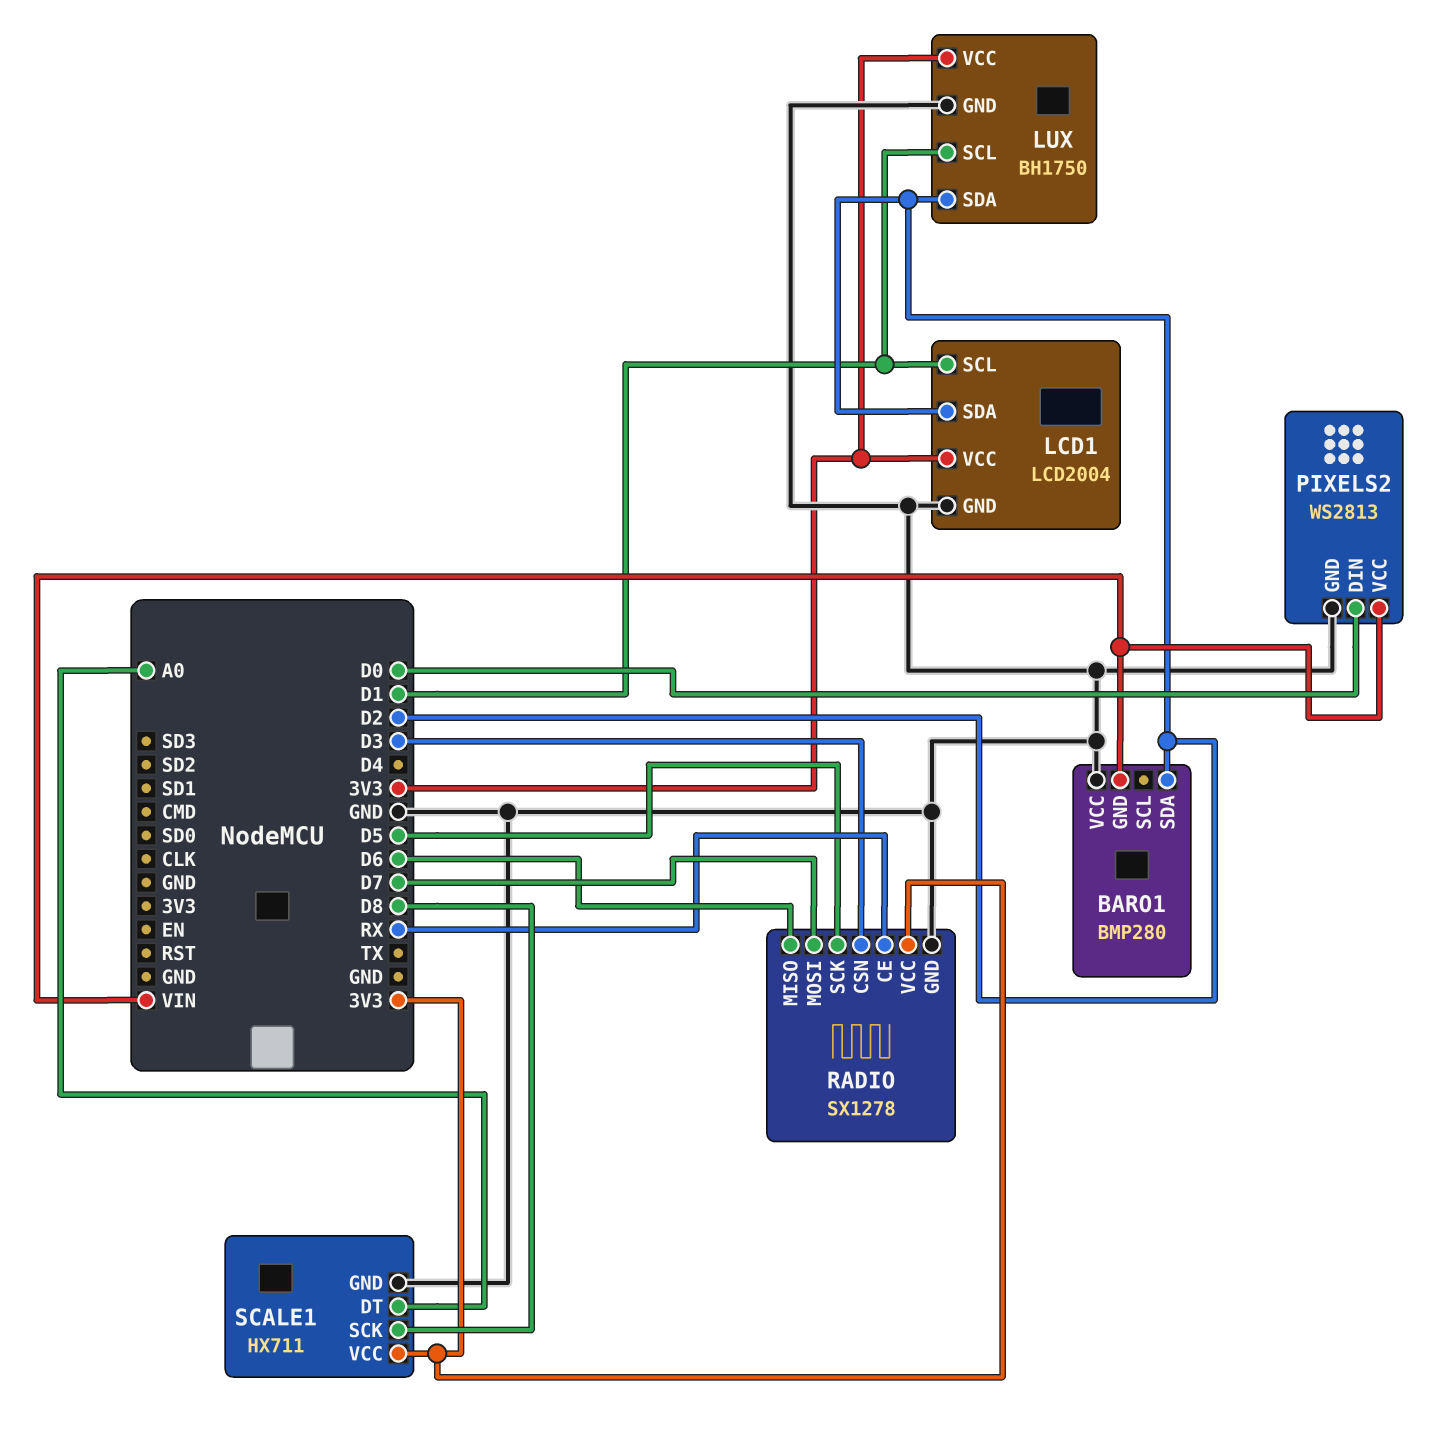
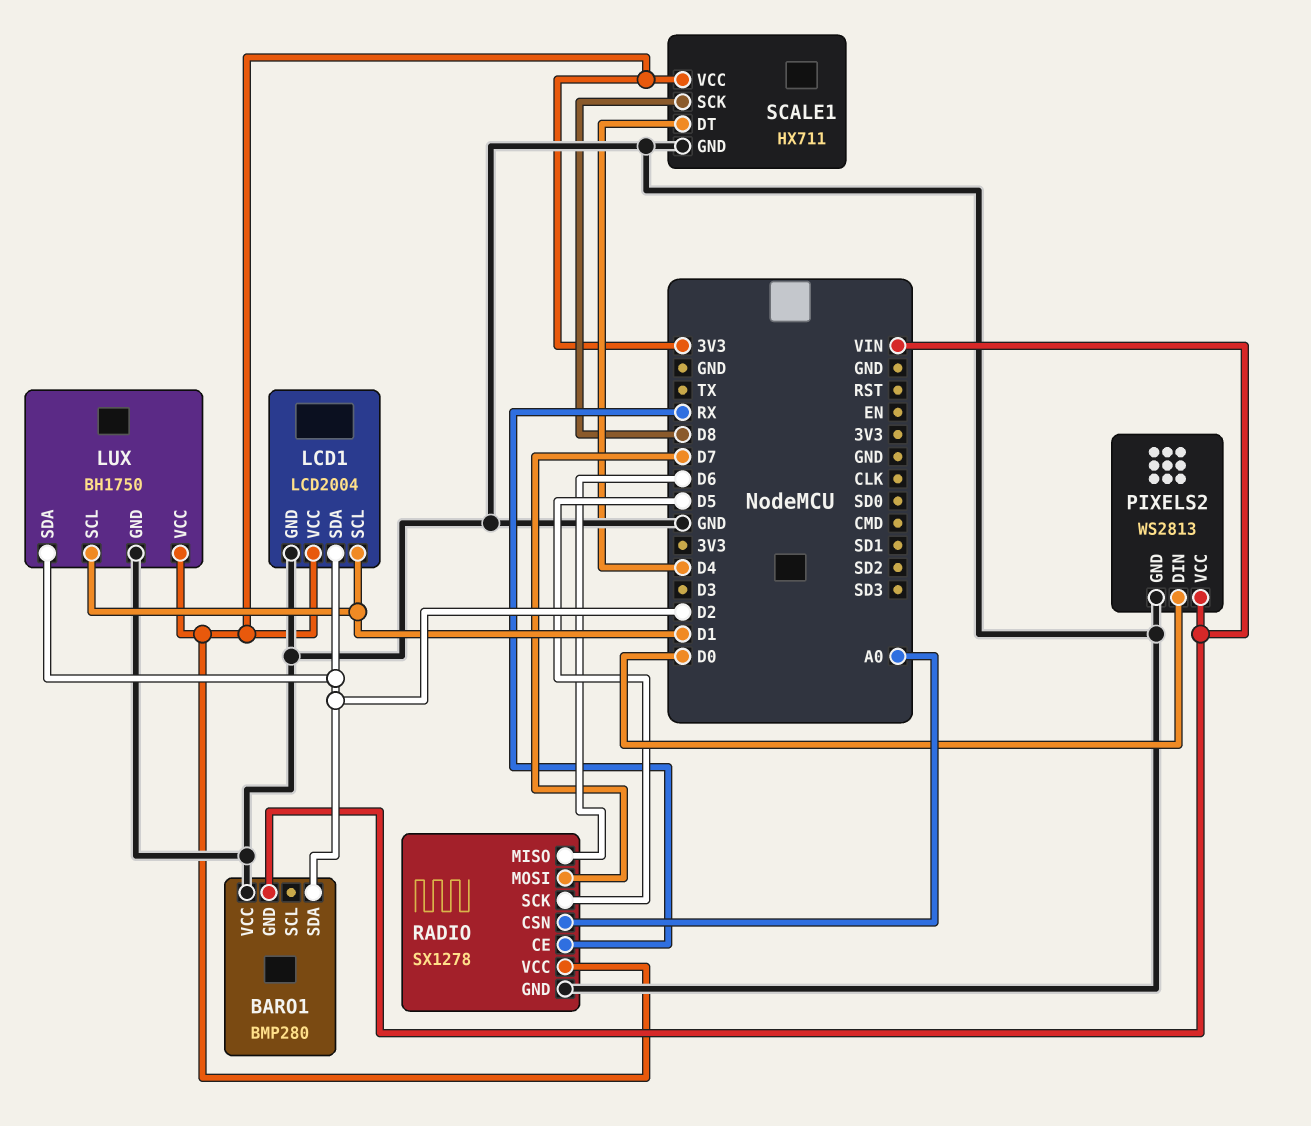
RADIO pin CSN: D3 -> A0
SCALE1 pin DT: A0 -> D4

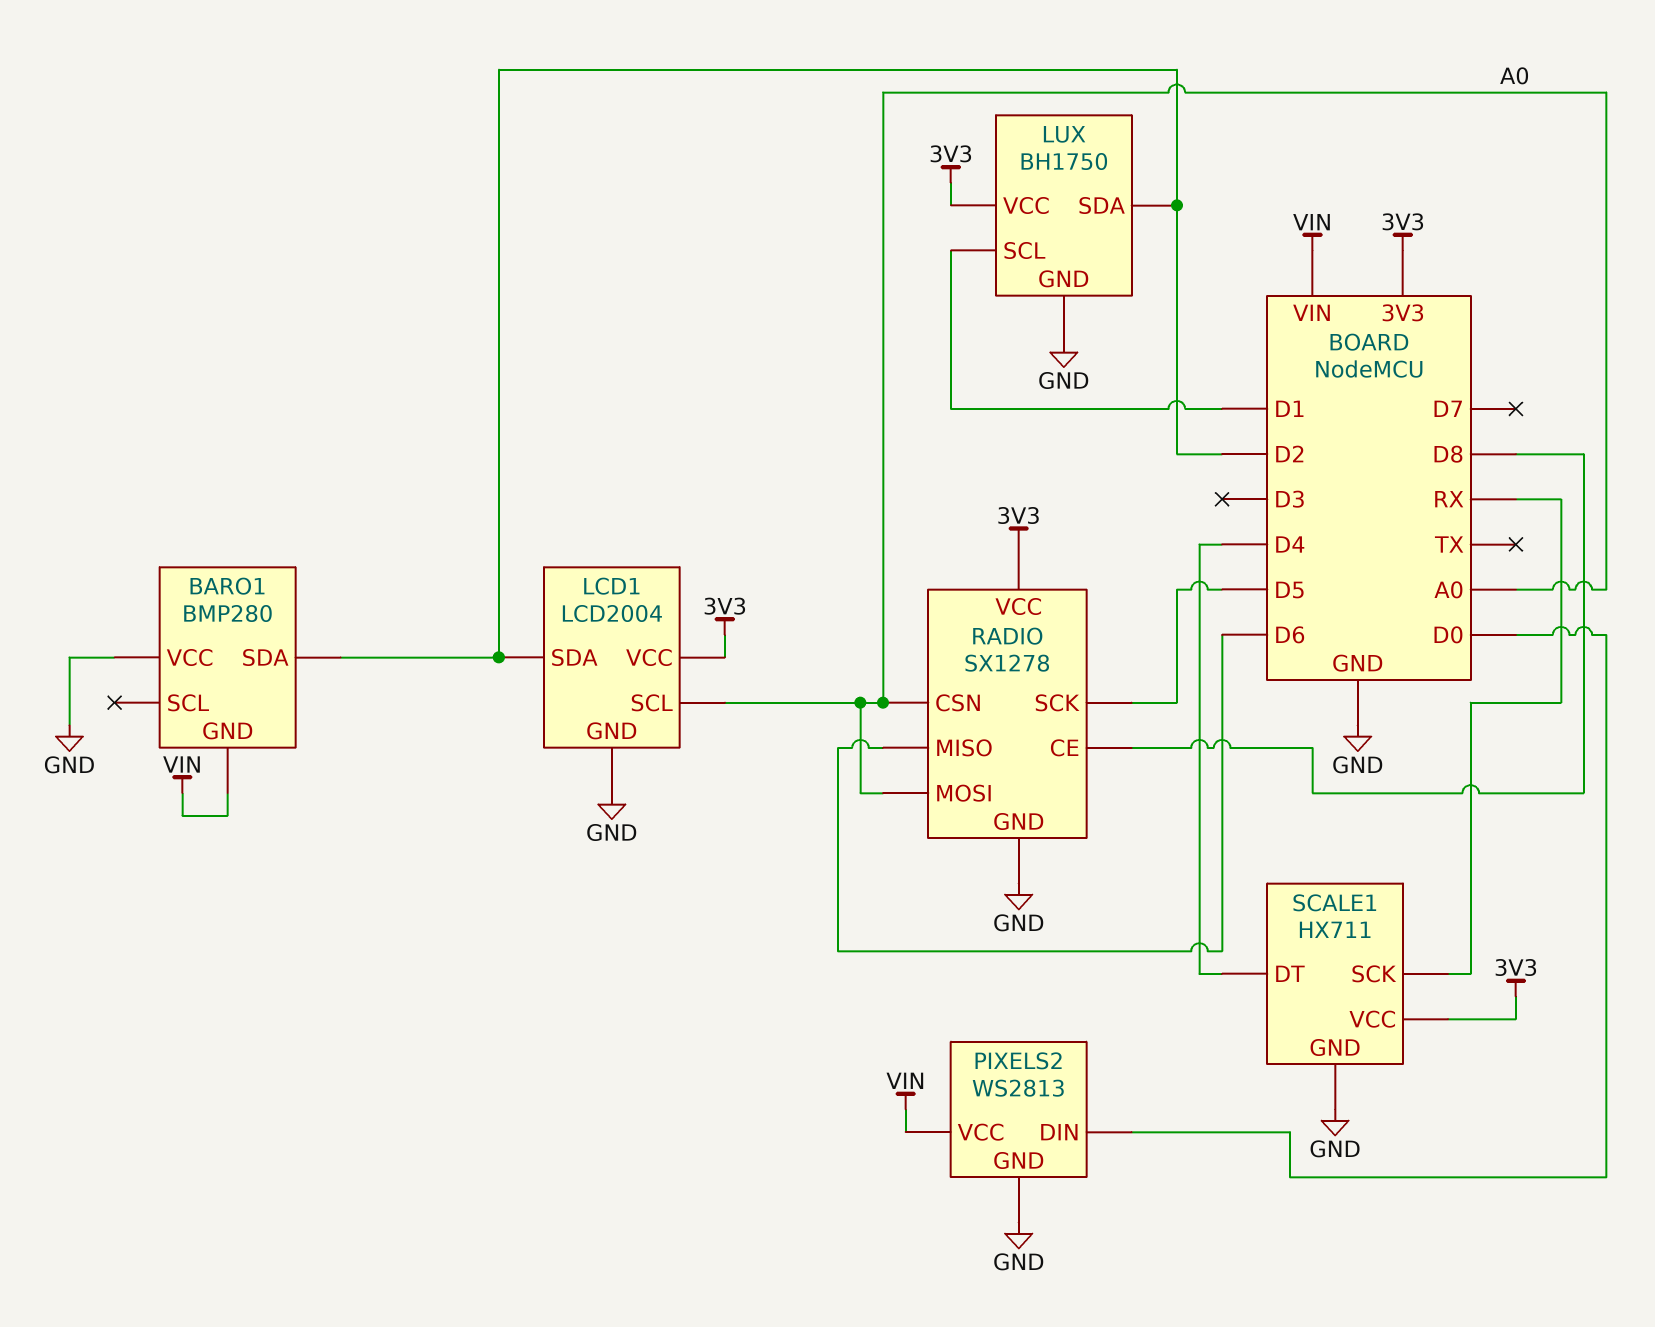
LCD1 pin SCL: D1 -> A0
RADIO pin CE: RX -> D8
RADIO pin MOSI: D7 -> A0
SCALE1 pin SCK: D8 -> RX

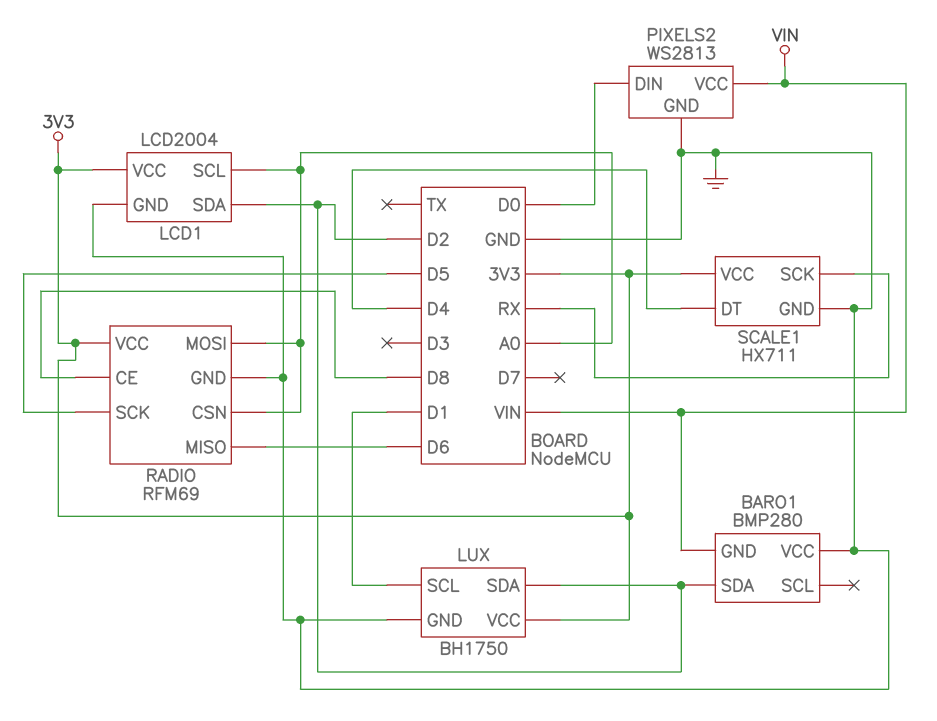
RADIO: SX1278 -> RFM69

